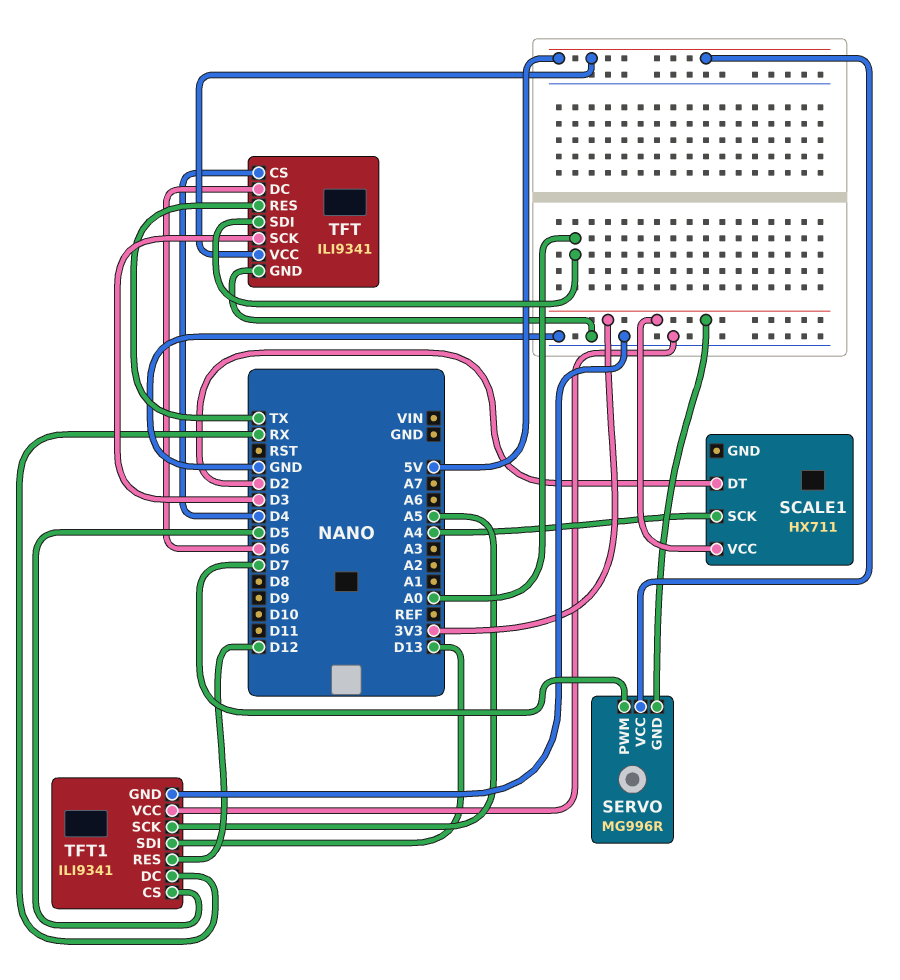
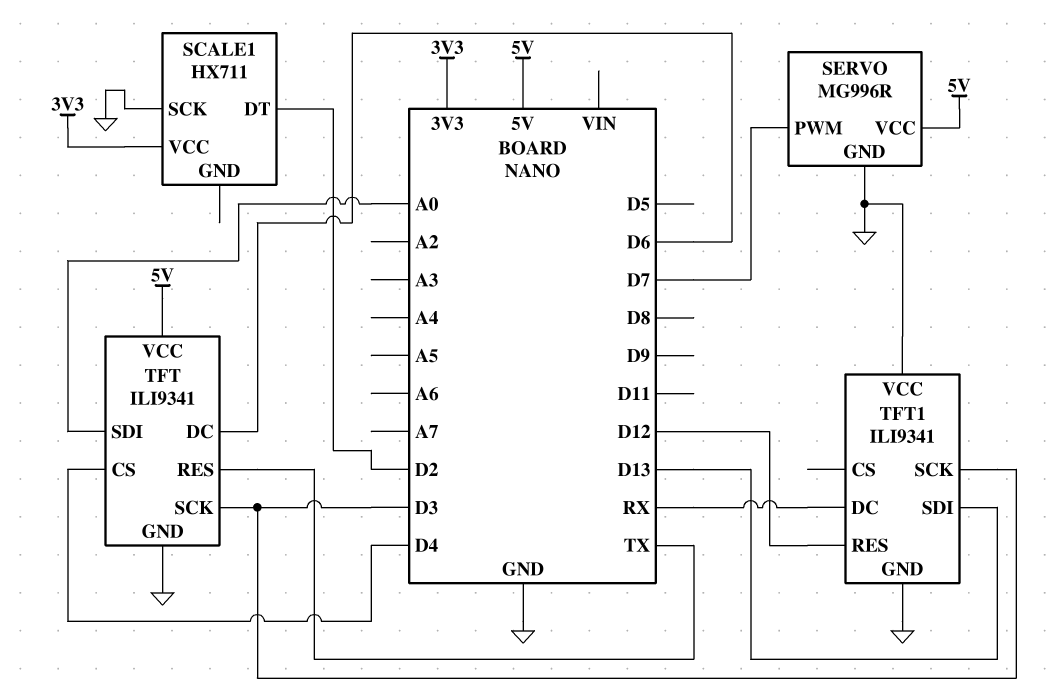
SCALE1 pin SCK: A4 -> GND
SERVO pin GND: 3V3 -> GND
TFT1 pin CS: D5 -> none
TFT1 pin SCK: A5 -> D3

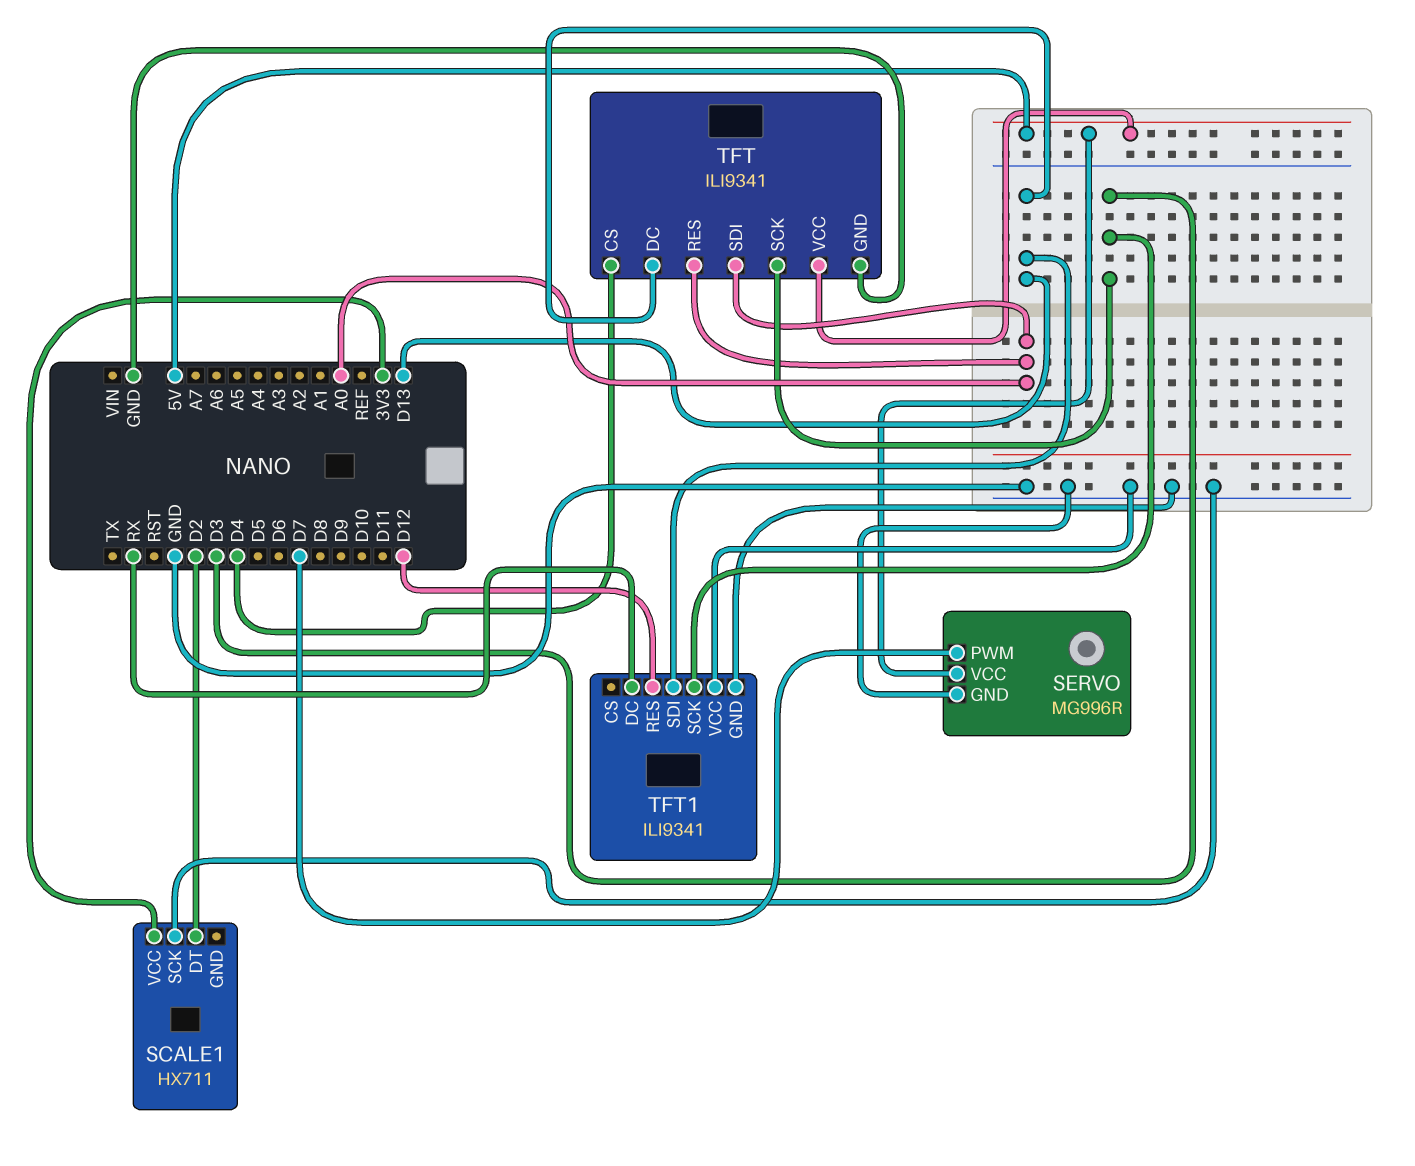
TFT pin DC: D6 -> D13
TFT pin RES: TX -> A0

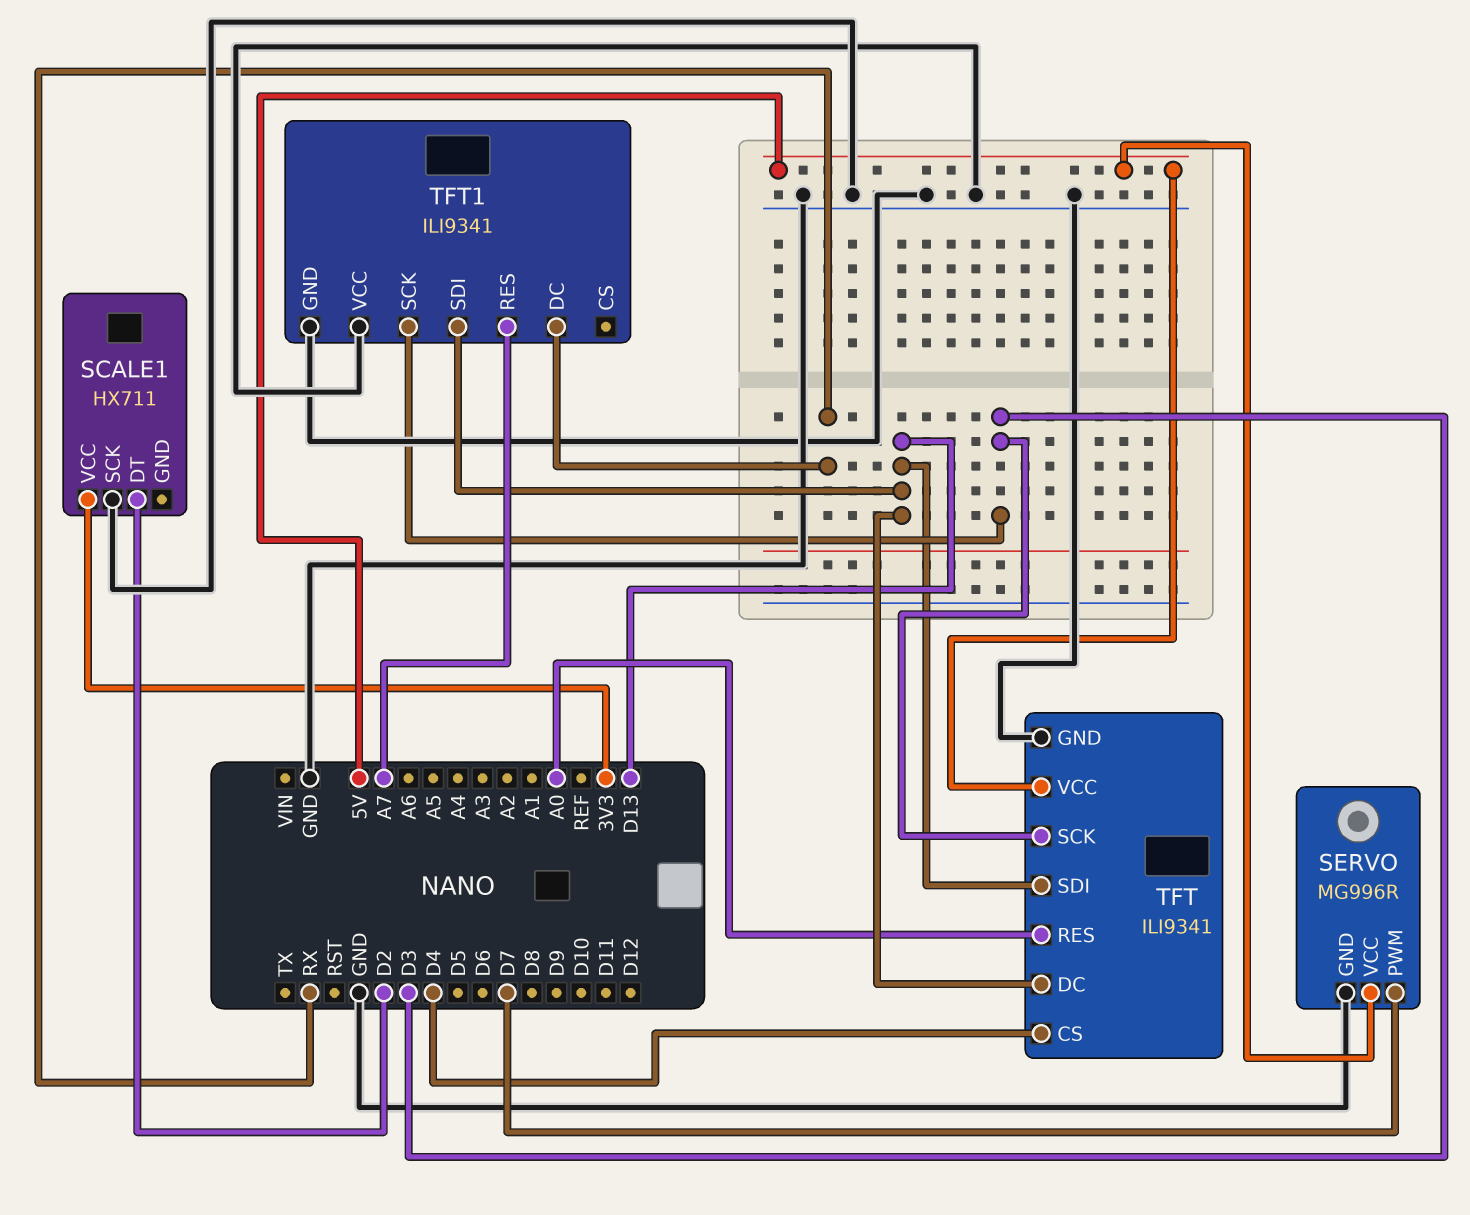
TFT pin SDI: A0 -> D13
TFT1 pin RES: D12 -> A7

